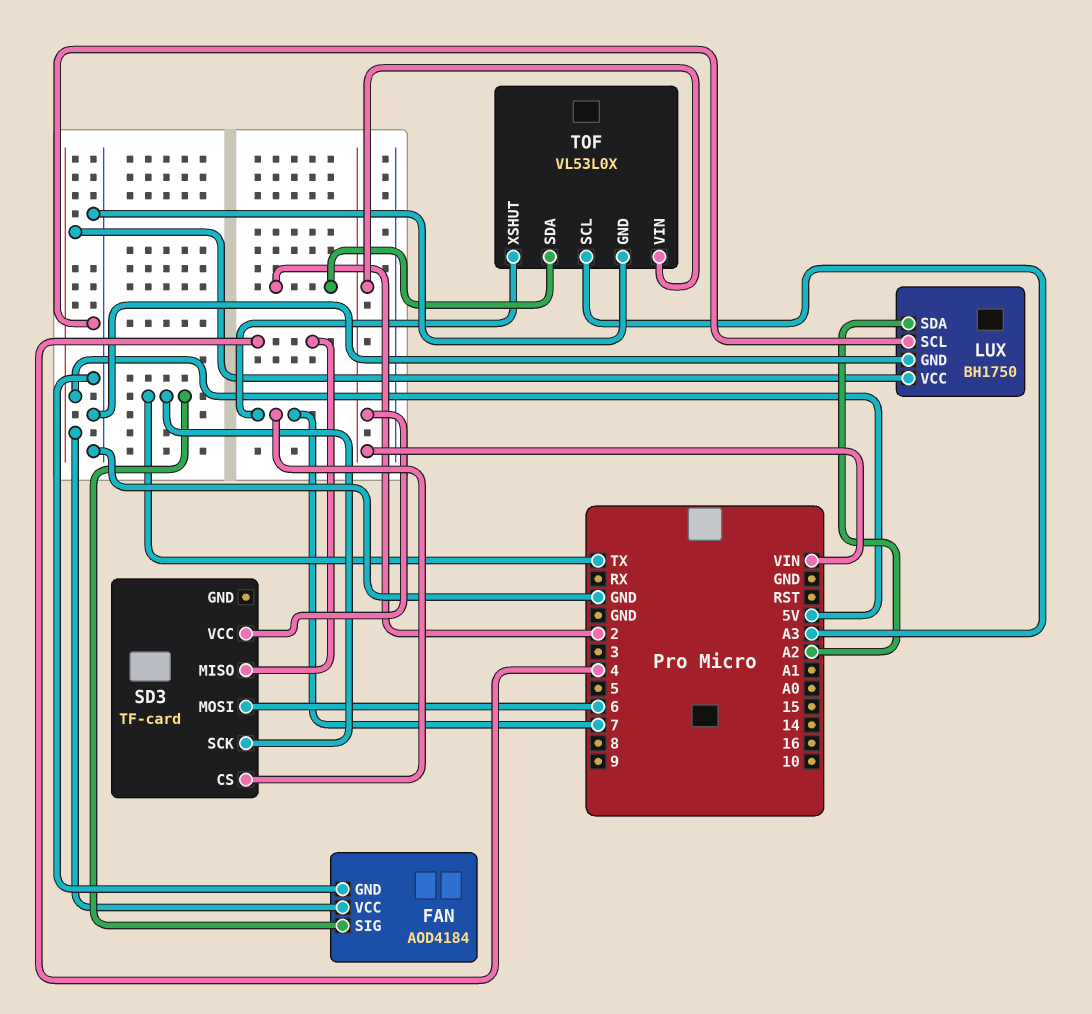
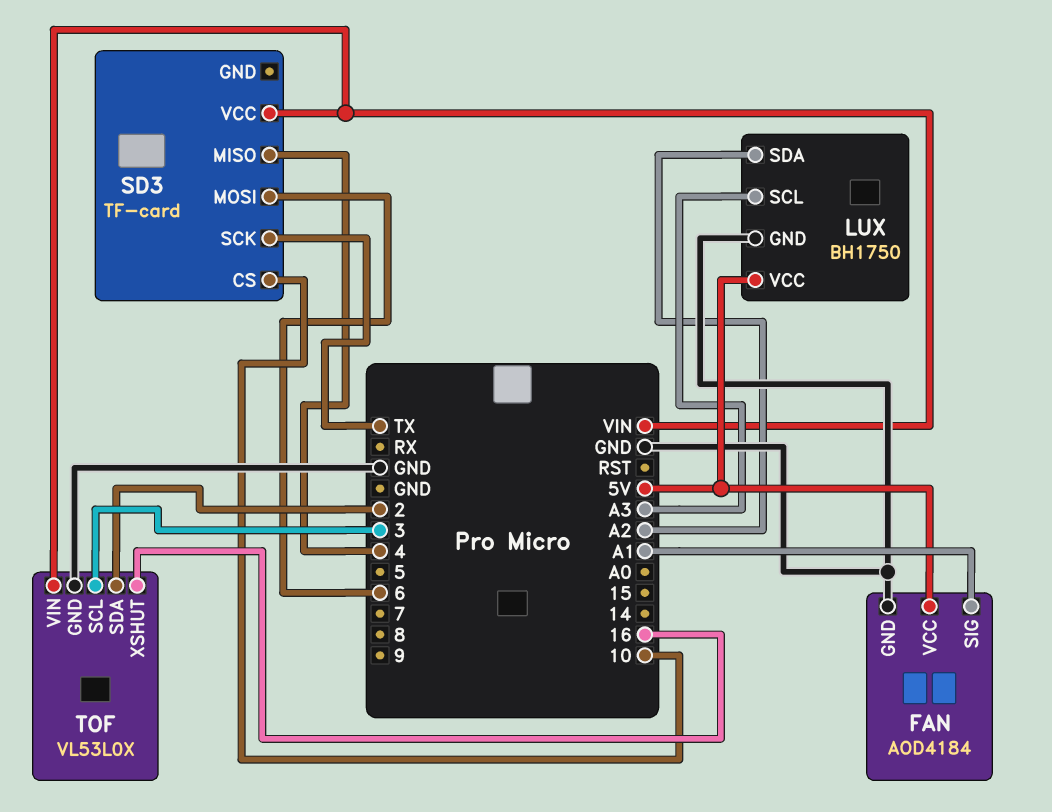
FAN pin SIG: TX -> A1
LUX pin SCL: GND -> A3
SD3 pin CS: 7 -> 10
TOF pin SCL: A3 -> 3
TOF pin XSHUT: 7 -> 16

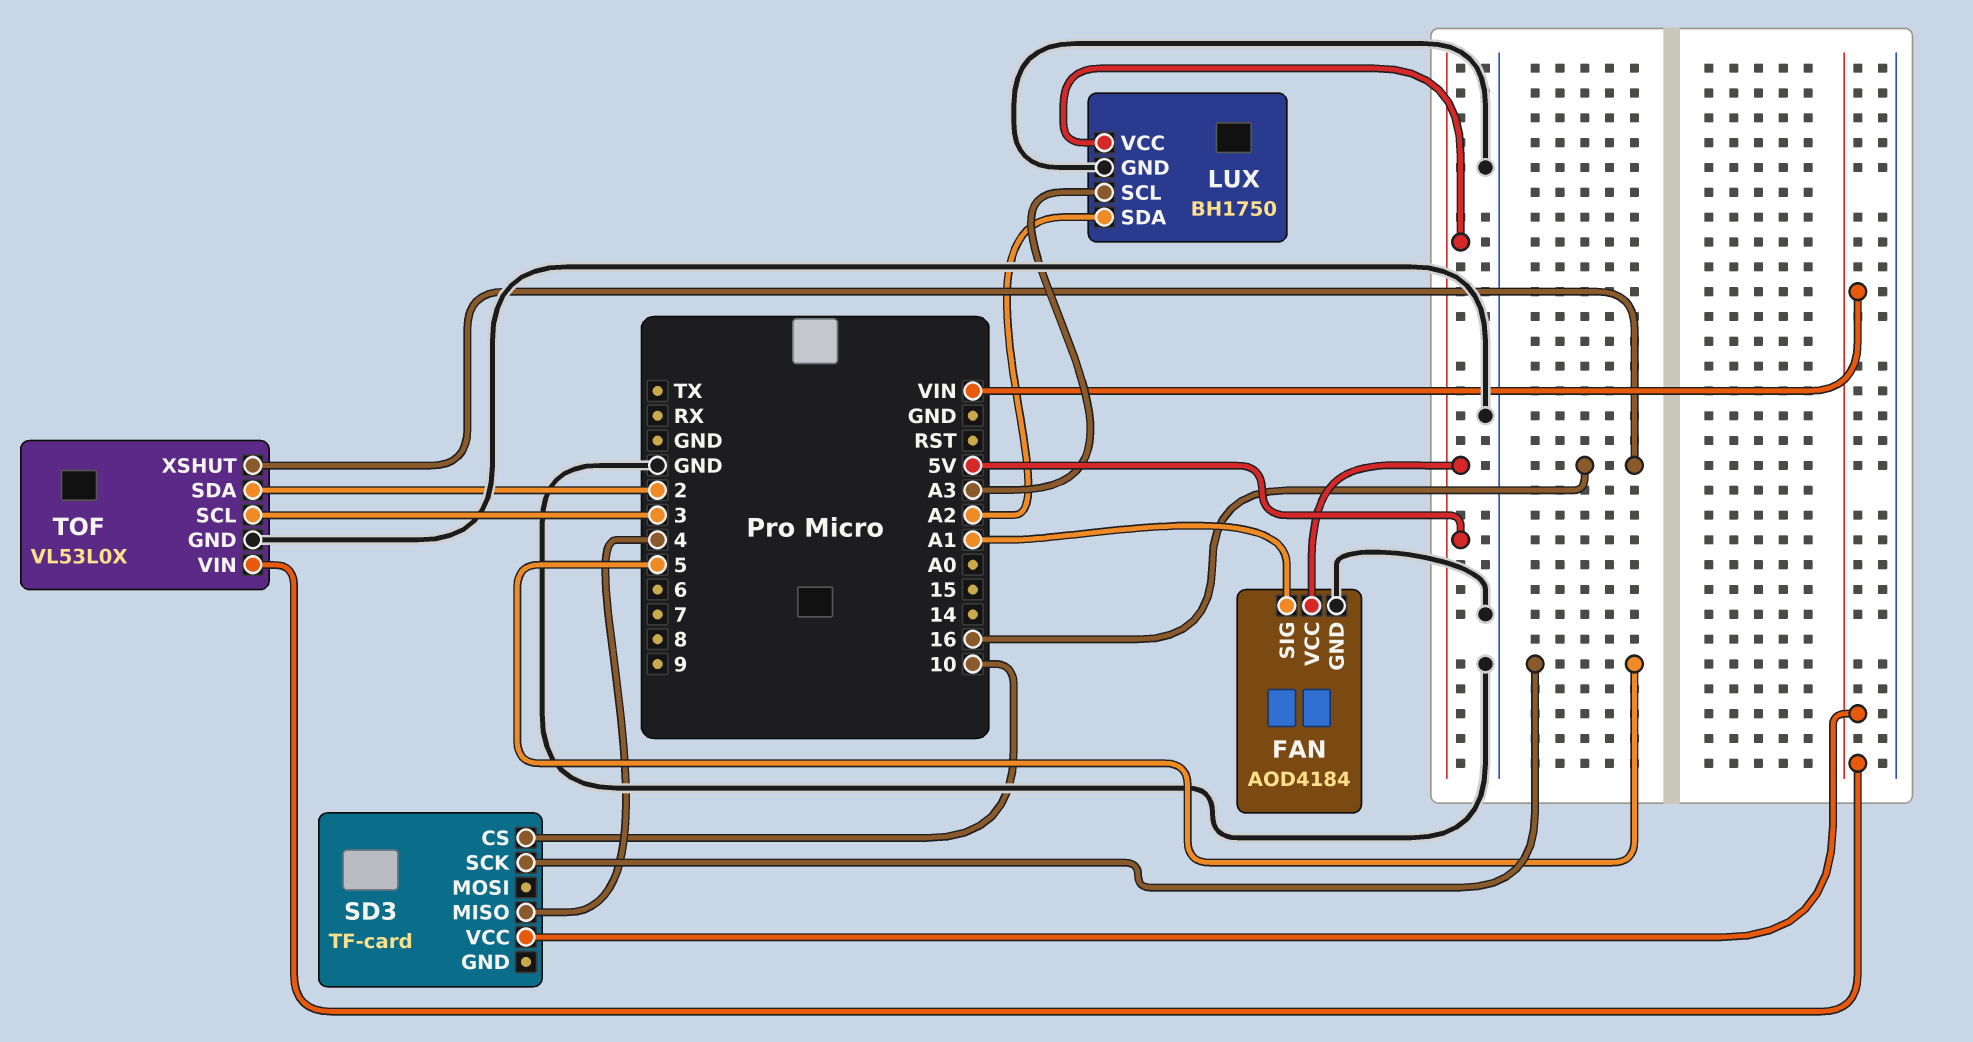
SD3 pin MOSI: 6 -> none
SD3 pin SCK: TX -> 5

